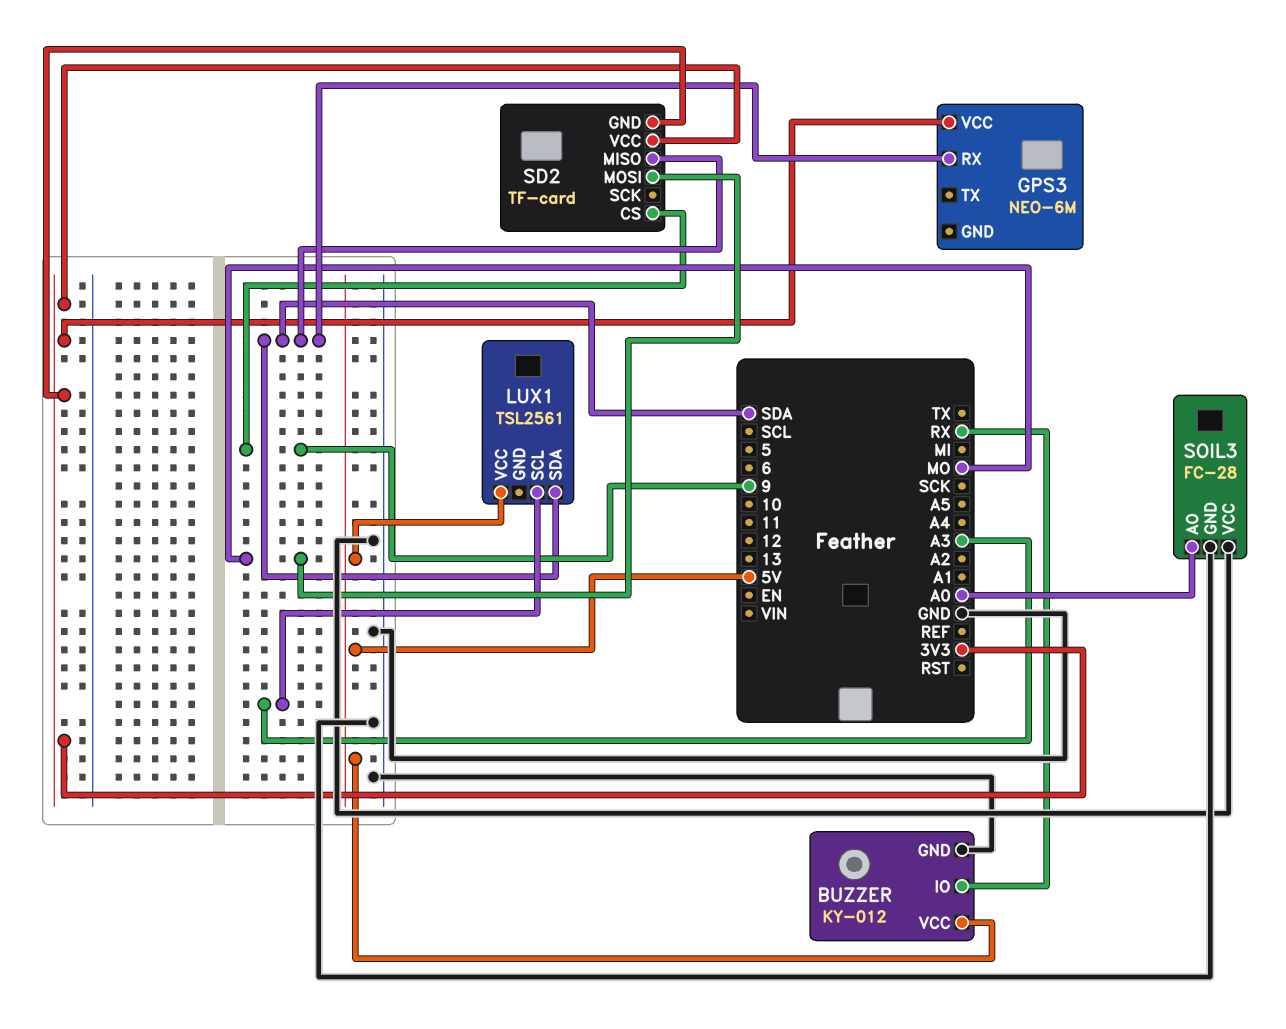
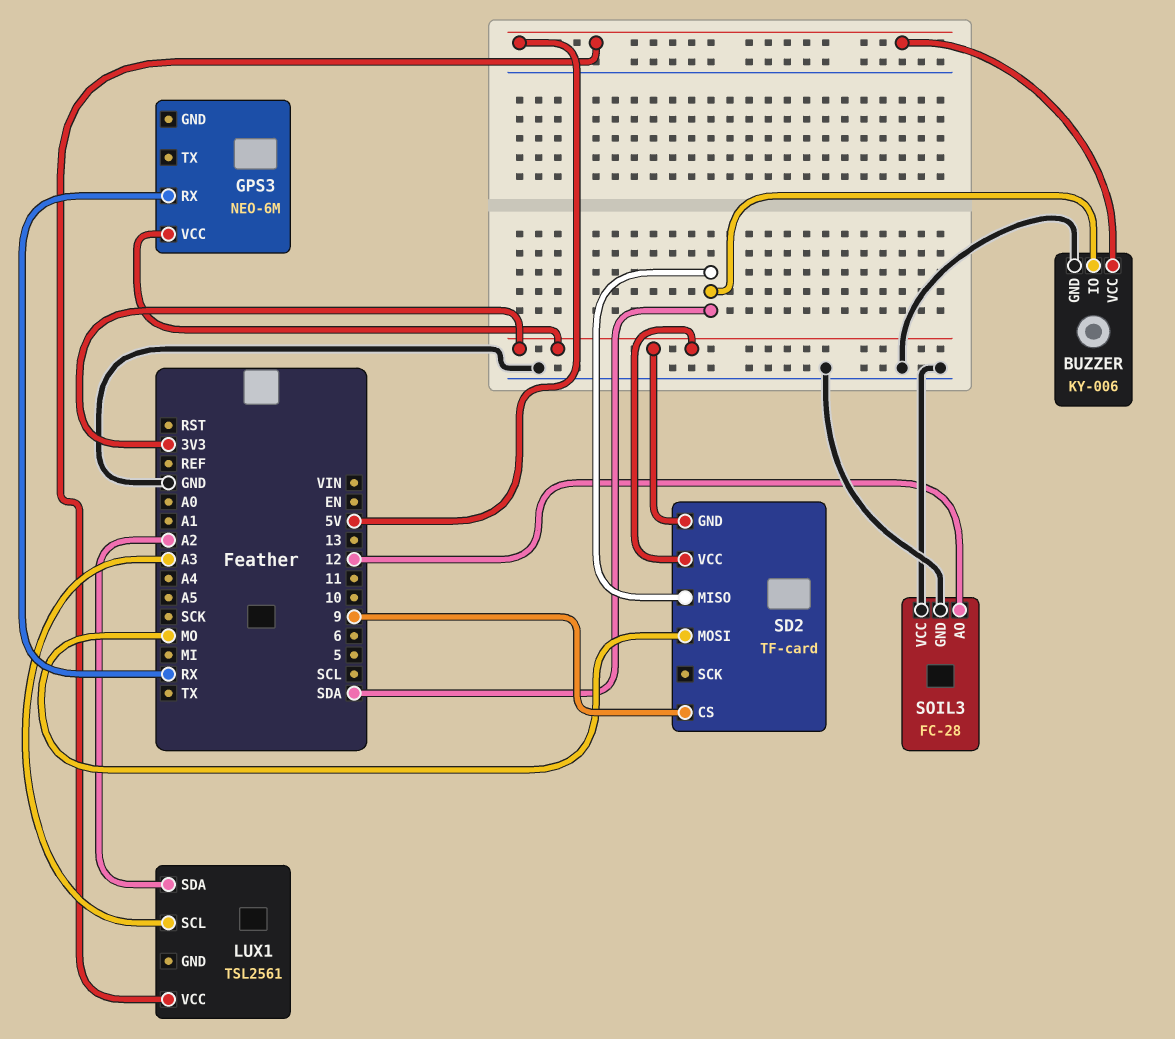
BUZZER: KY-012 -> KY-006
BUZZER pin IO: RX -> SDA
GPS3 pin RX: SDA -> RX
LUX1 pin SDA: SDA -> A2
SOIL3 pin AO: A0 -> 12

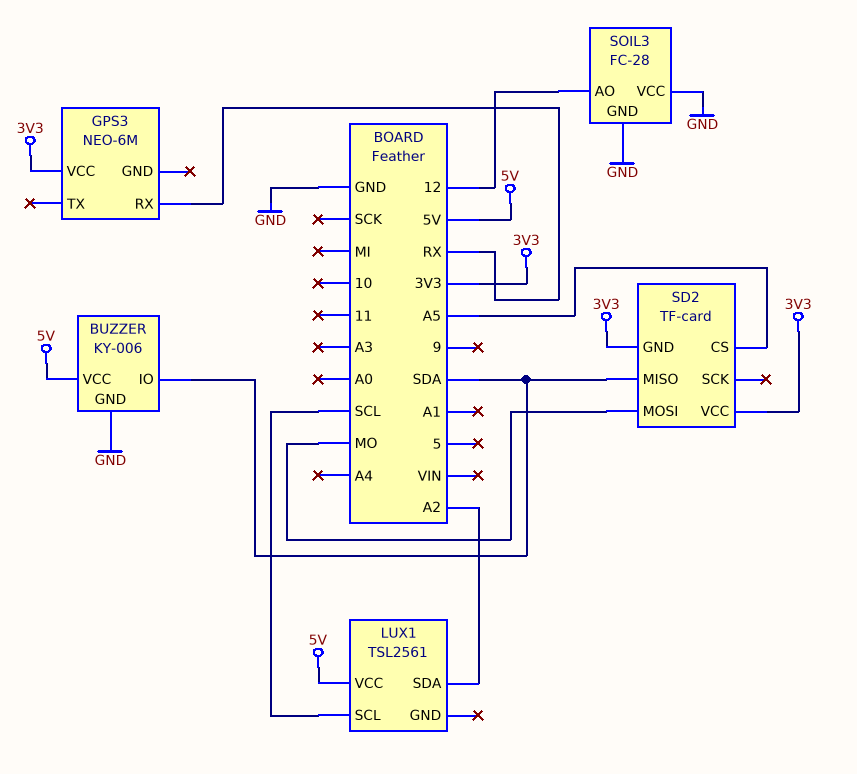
LUX1 pin SCL: A3 -> SCL
SD2 pin CS: 9 -> A5

